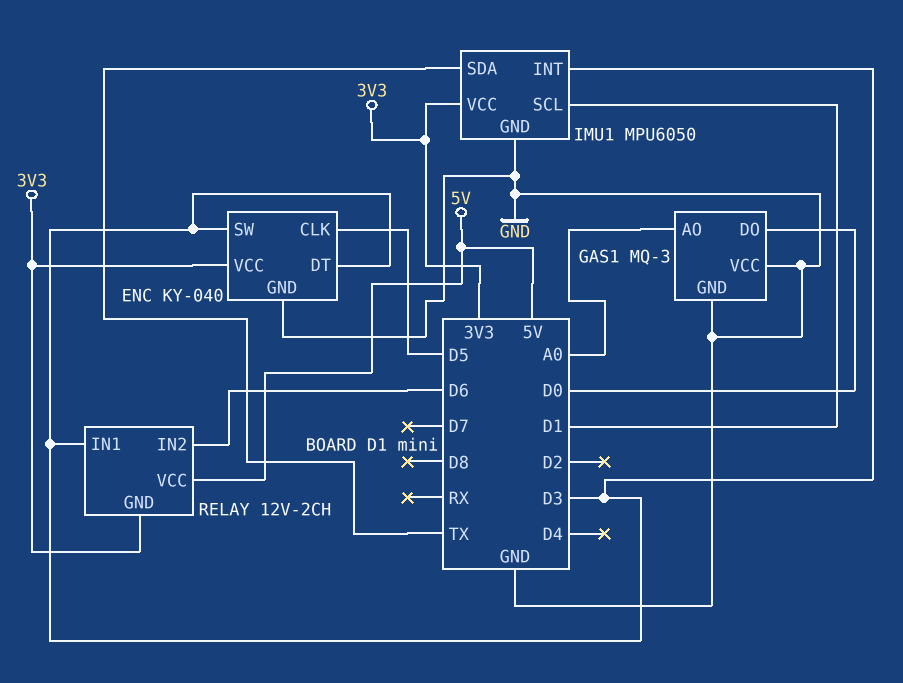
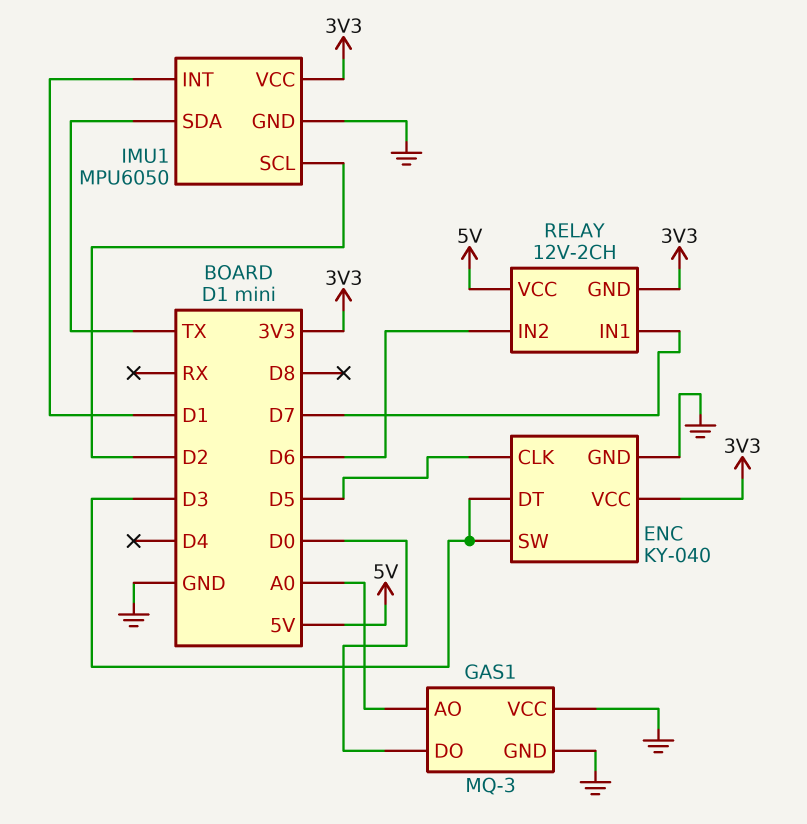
IMU1 pin INT: D3 -> D1
IMU1 pin SCL: D1 -> D2
RELAY pin IN1: D3 -> D7

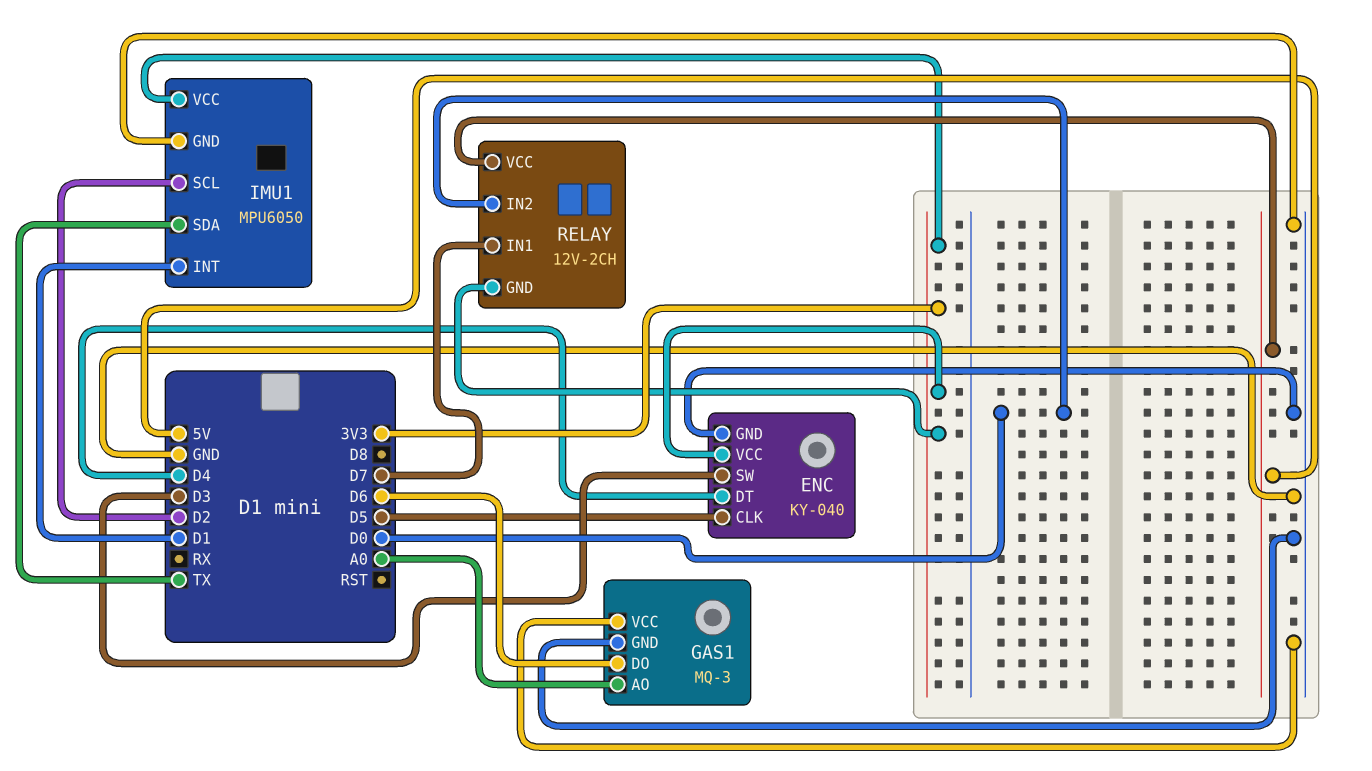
ENC pin DT: D3 -> D4
GAS1 pin DO: D0 -> D6
RELAY pin IN2: D6 -> D0

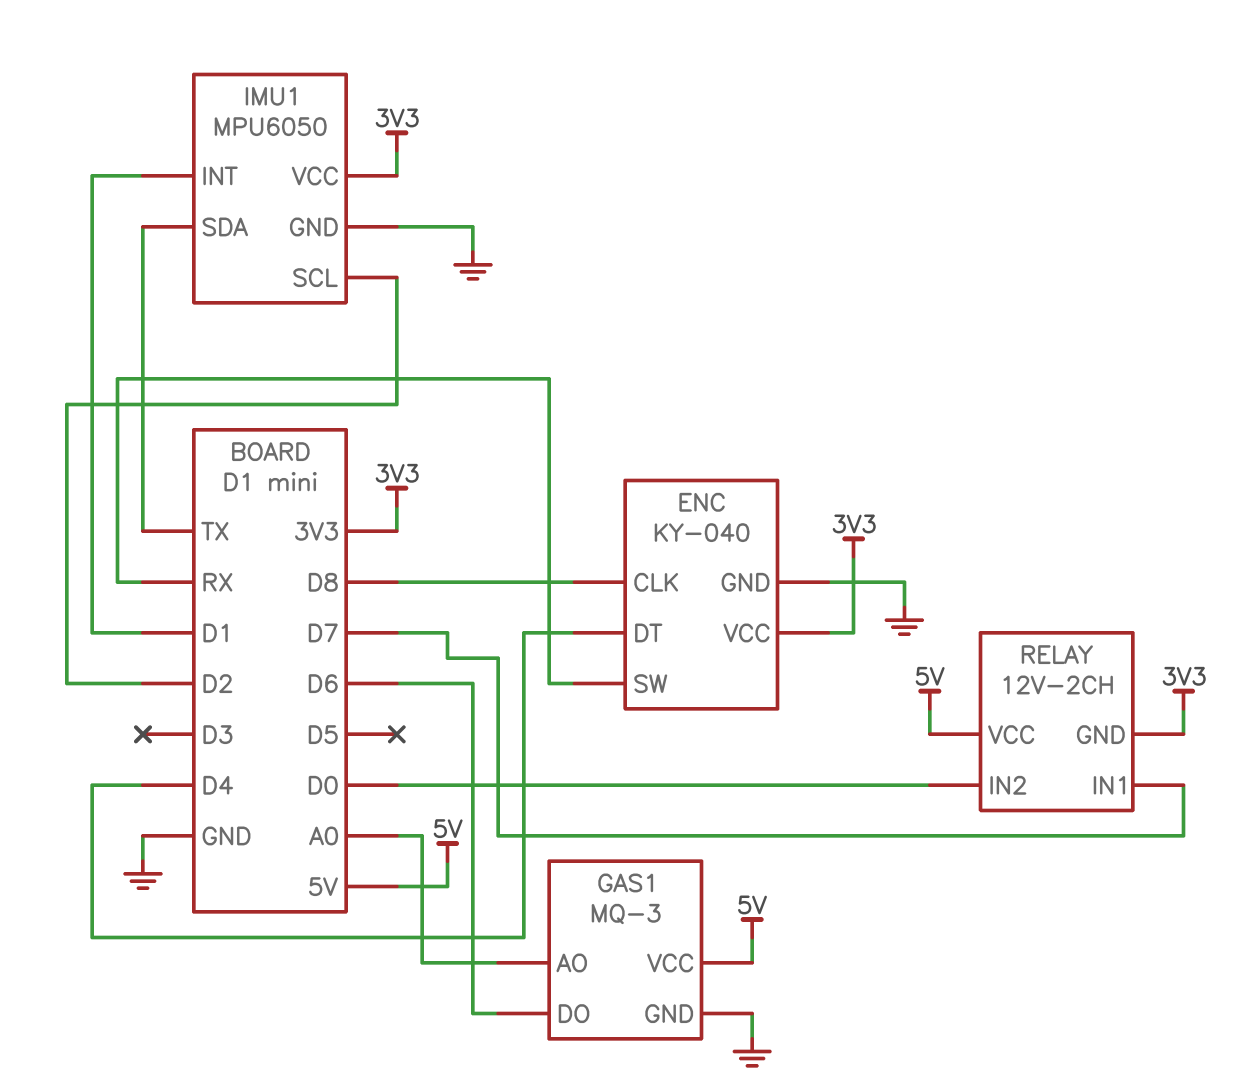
ENC pin CLK: D5 -> D8
ENC pin SW: D3 -> RX
GAS1 pin VCC: GND -> 5V

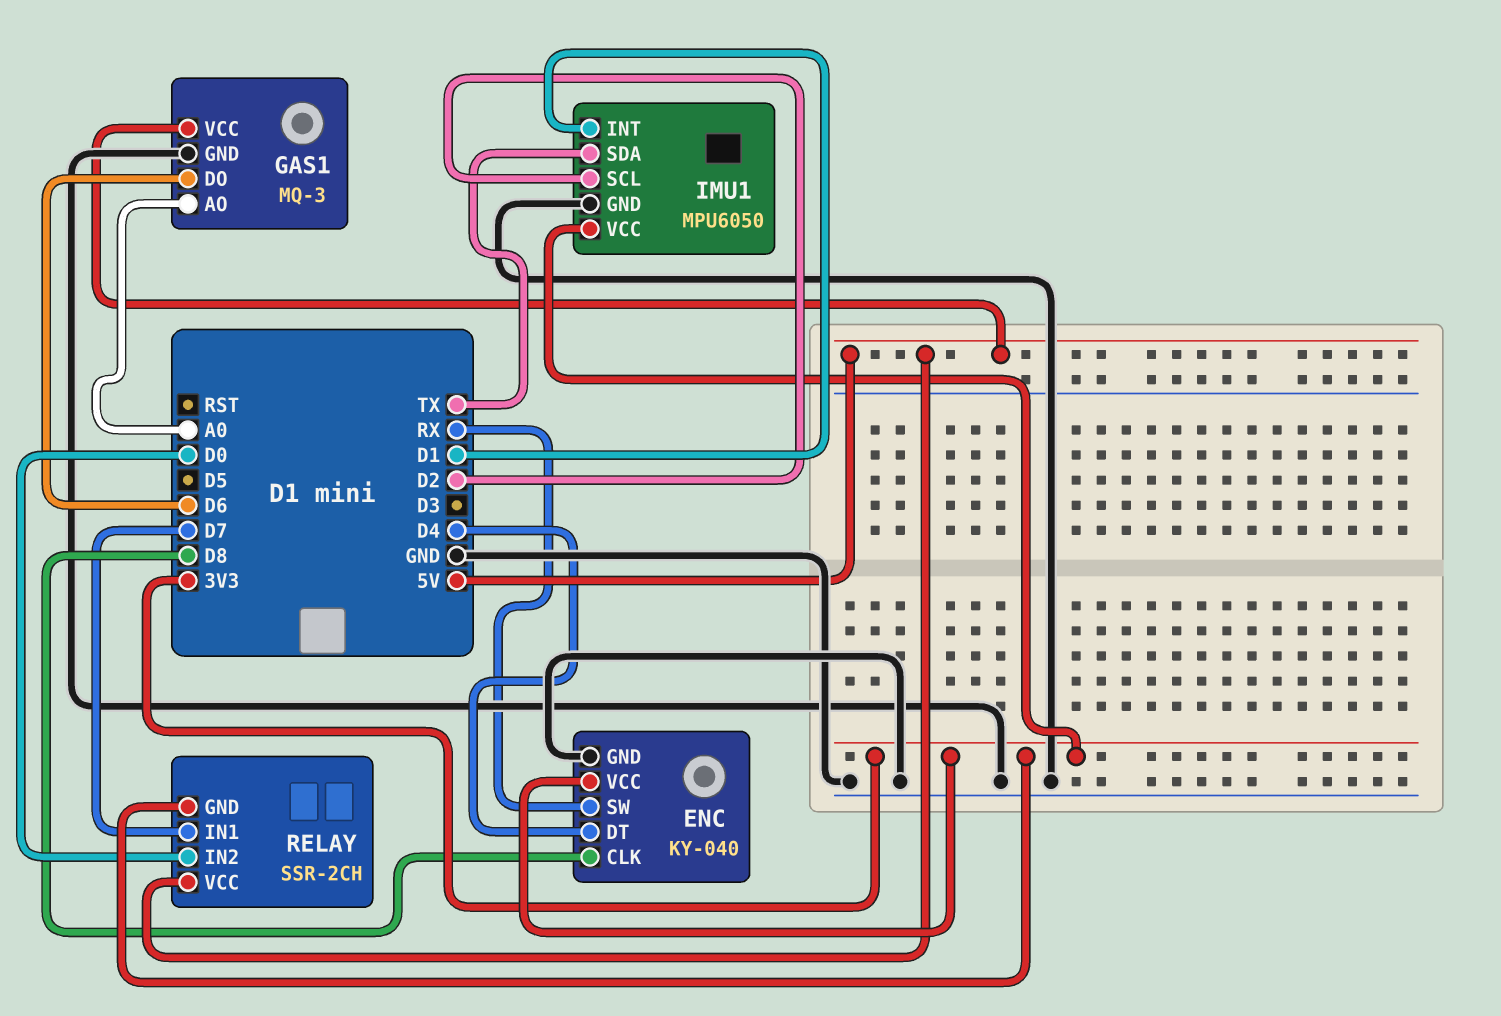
RELAY: 12V-2CH -> SSR-2CH

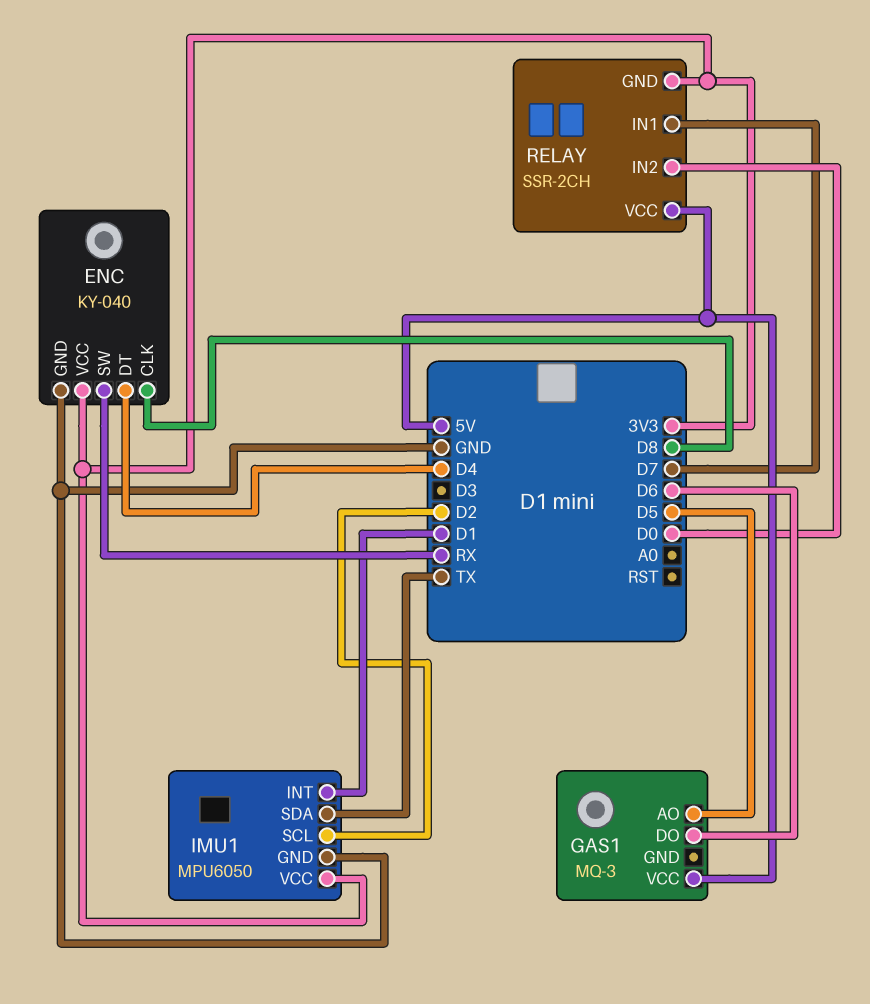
GAS1 pin AO: A0 -> D5
GAS1 pin GND: GND -> none

